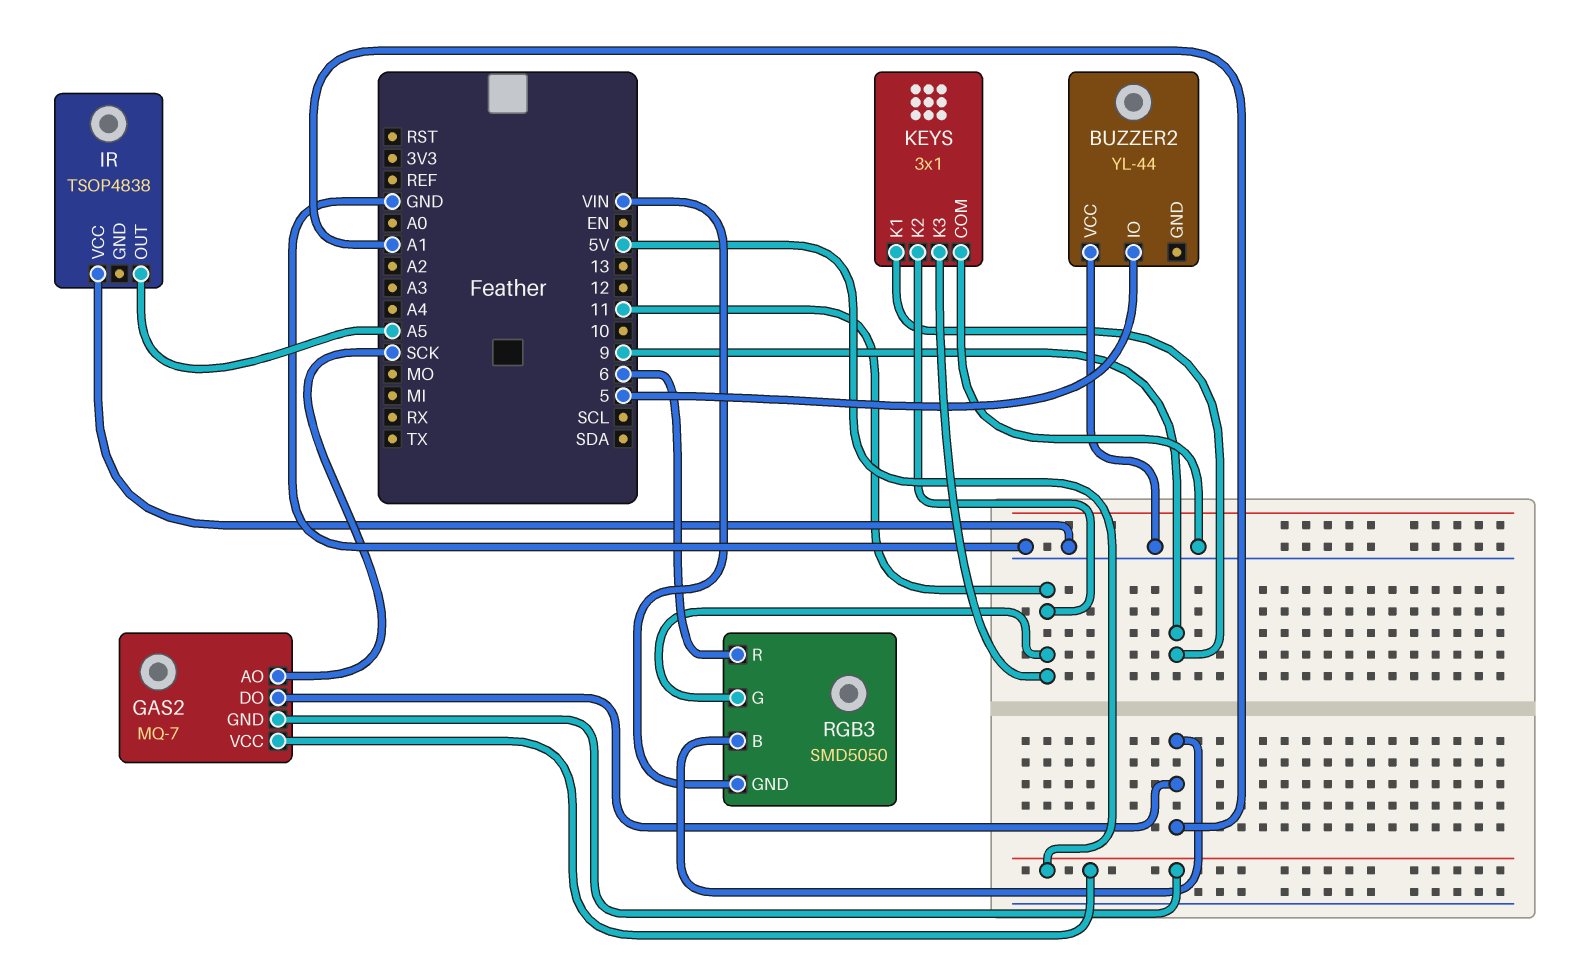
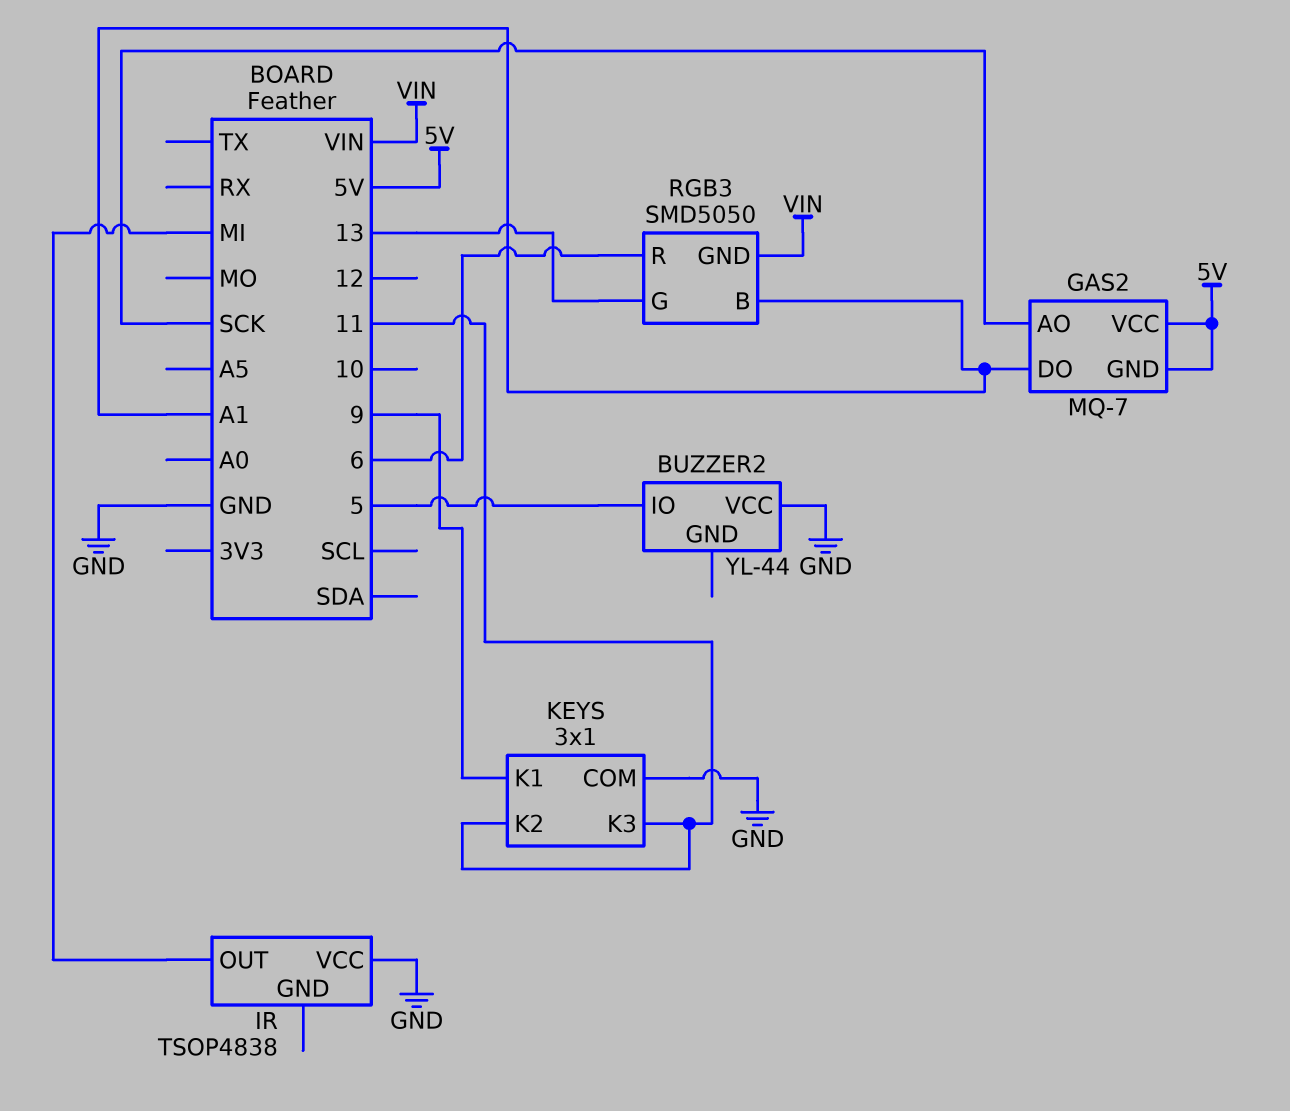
IR pin OUT: A5 -> MI
RGB3 pin G: 11 -> 13

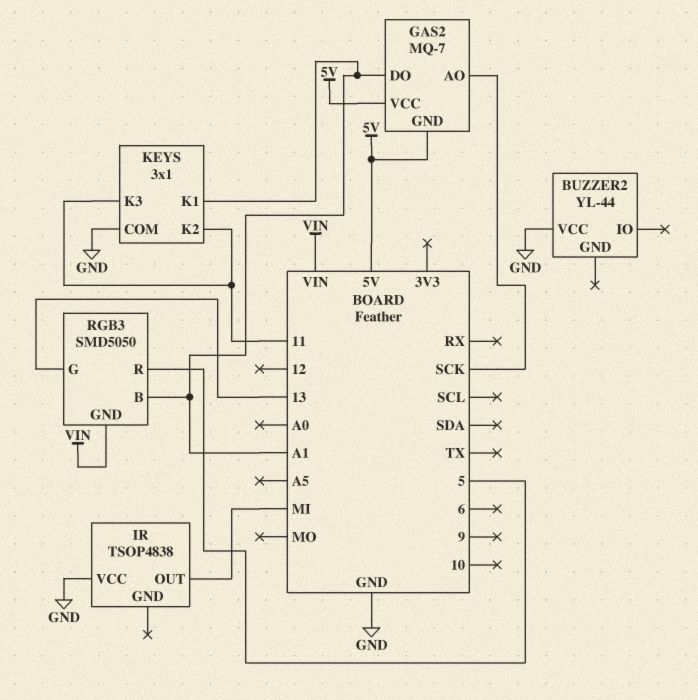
BUZZER2 pin IO: 5 -> none
KEYS pin K1: 9 -> A1
RGB3 pin R: 6 -> 5

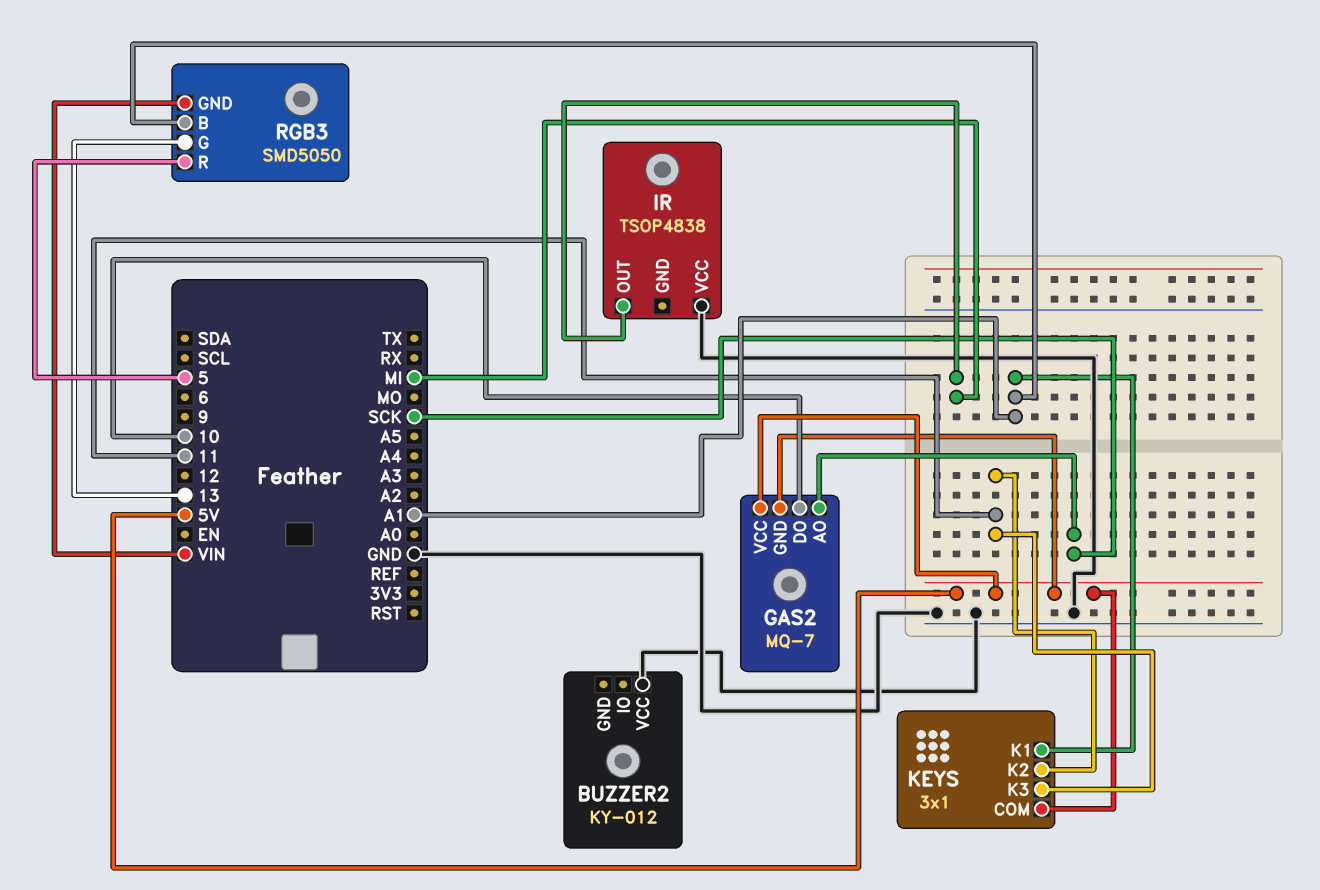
BUZZER2: YL-44 -> KY-012
GAS2 pin DO: A1 -> 10
KEYS pin COM: GND -> 5V

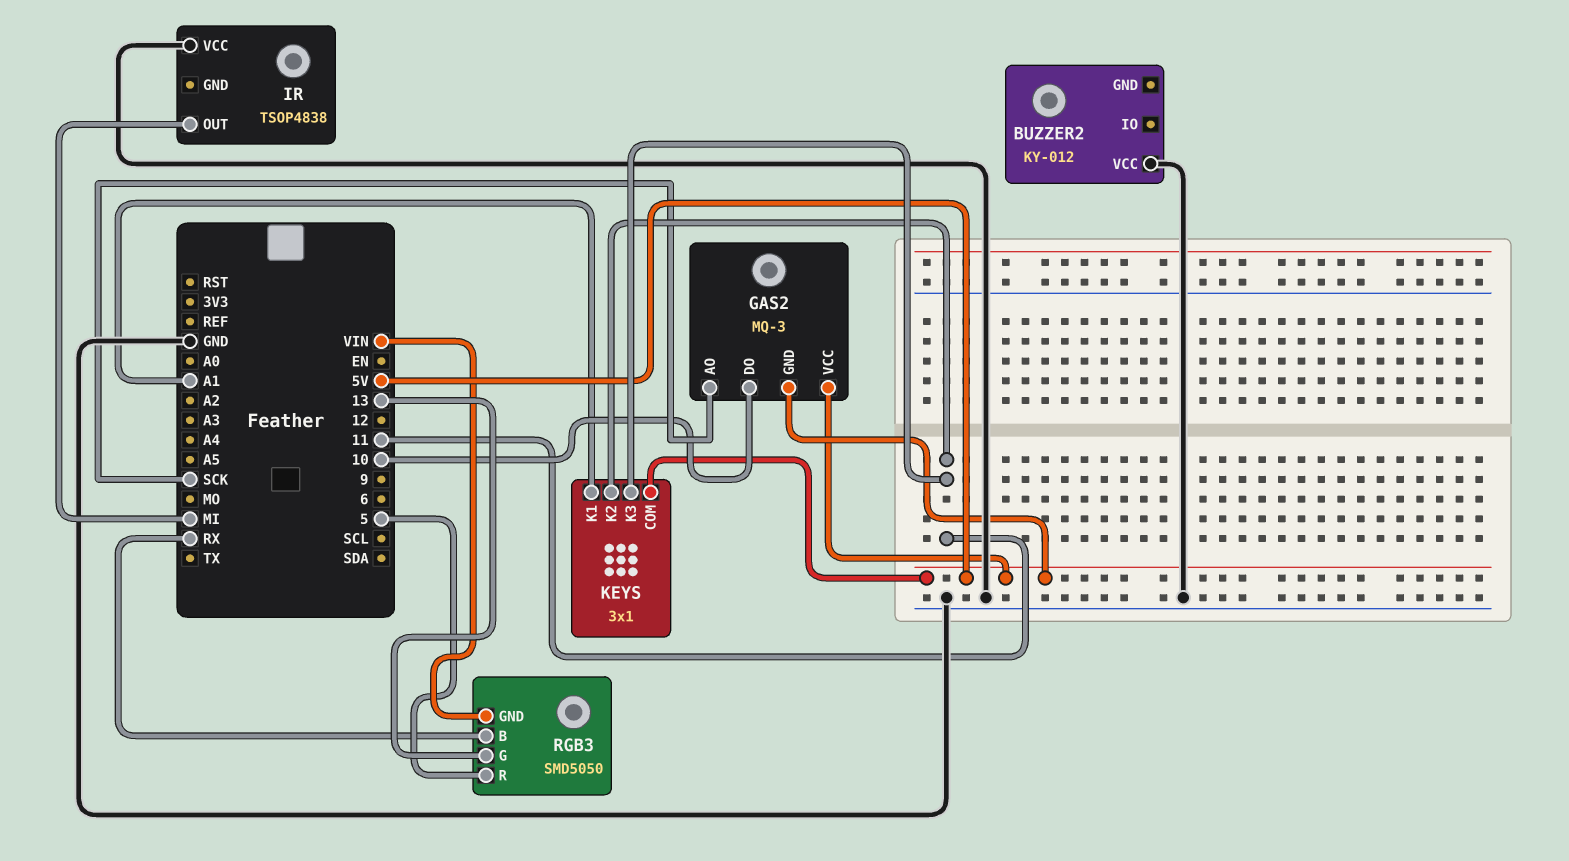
GAS2: MQ-7 -> MQ-3
RGB3 pin B: A1 -> RX

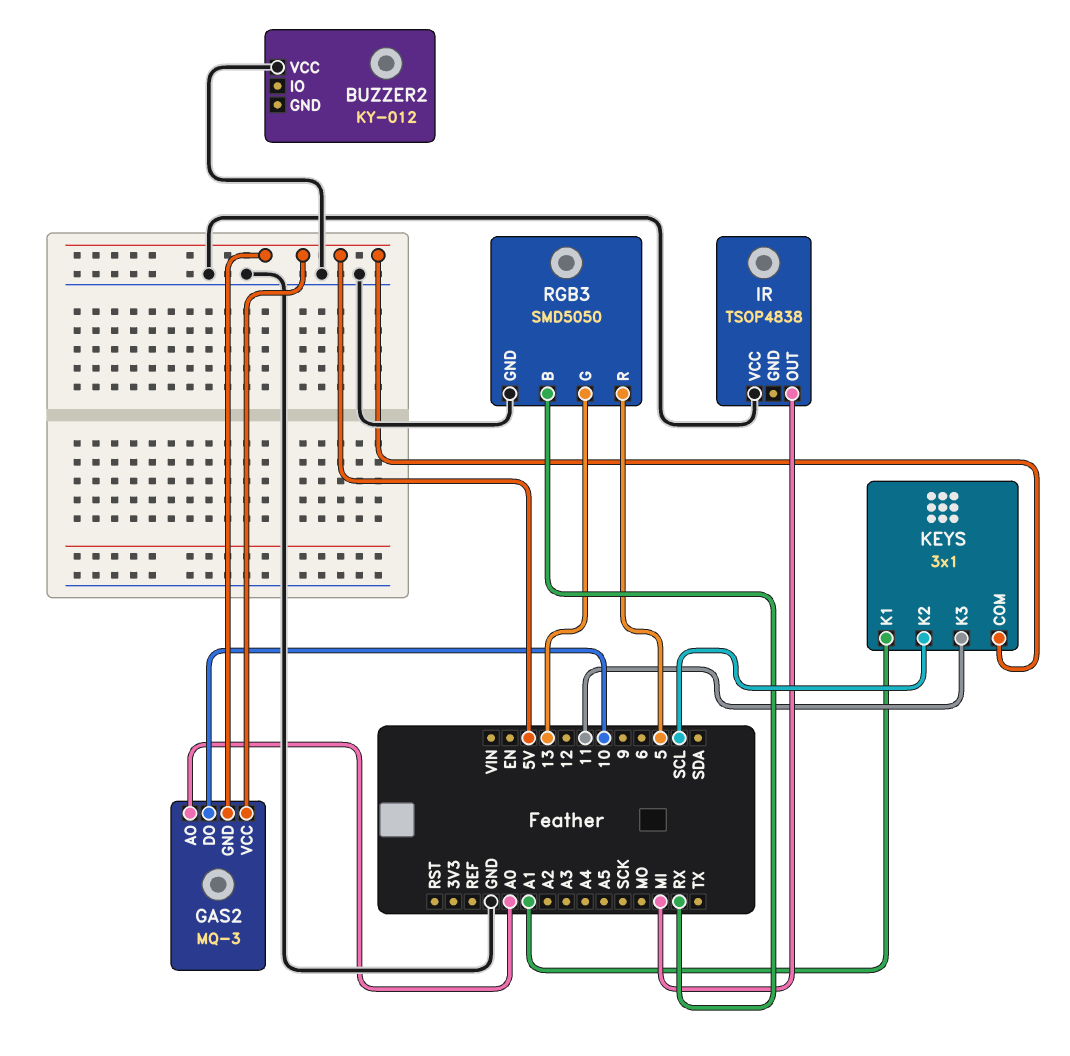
GAS2 pin AO: SCK -> A0
KEYS pin K2: 11 -> SCL
RGB3 pin GND: VIN -> GND

